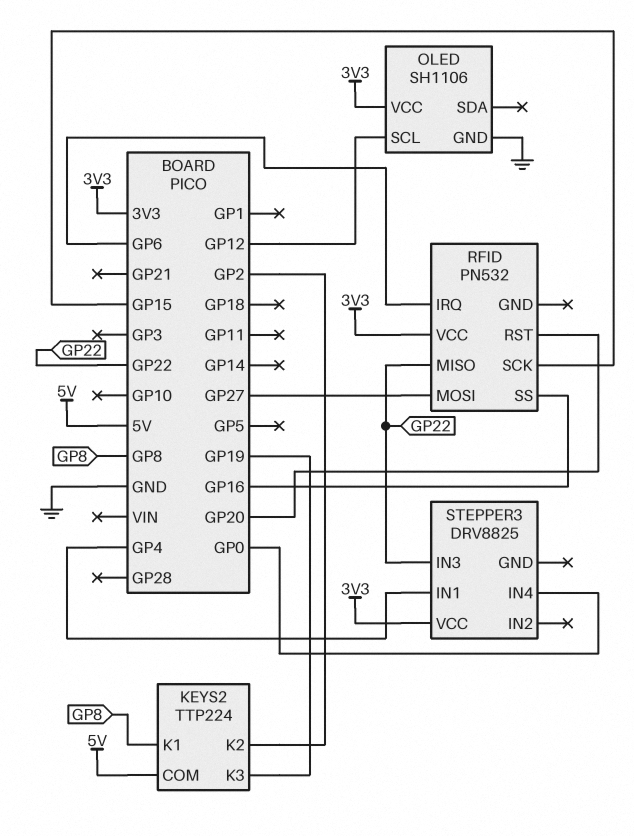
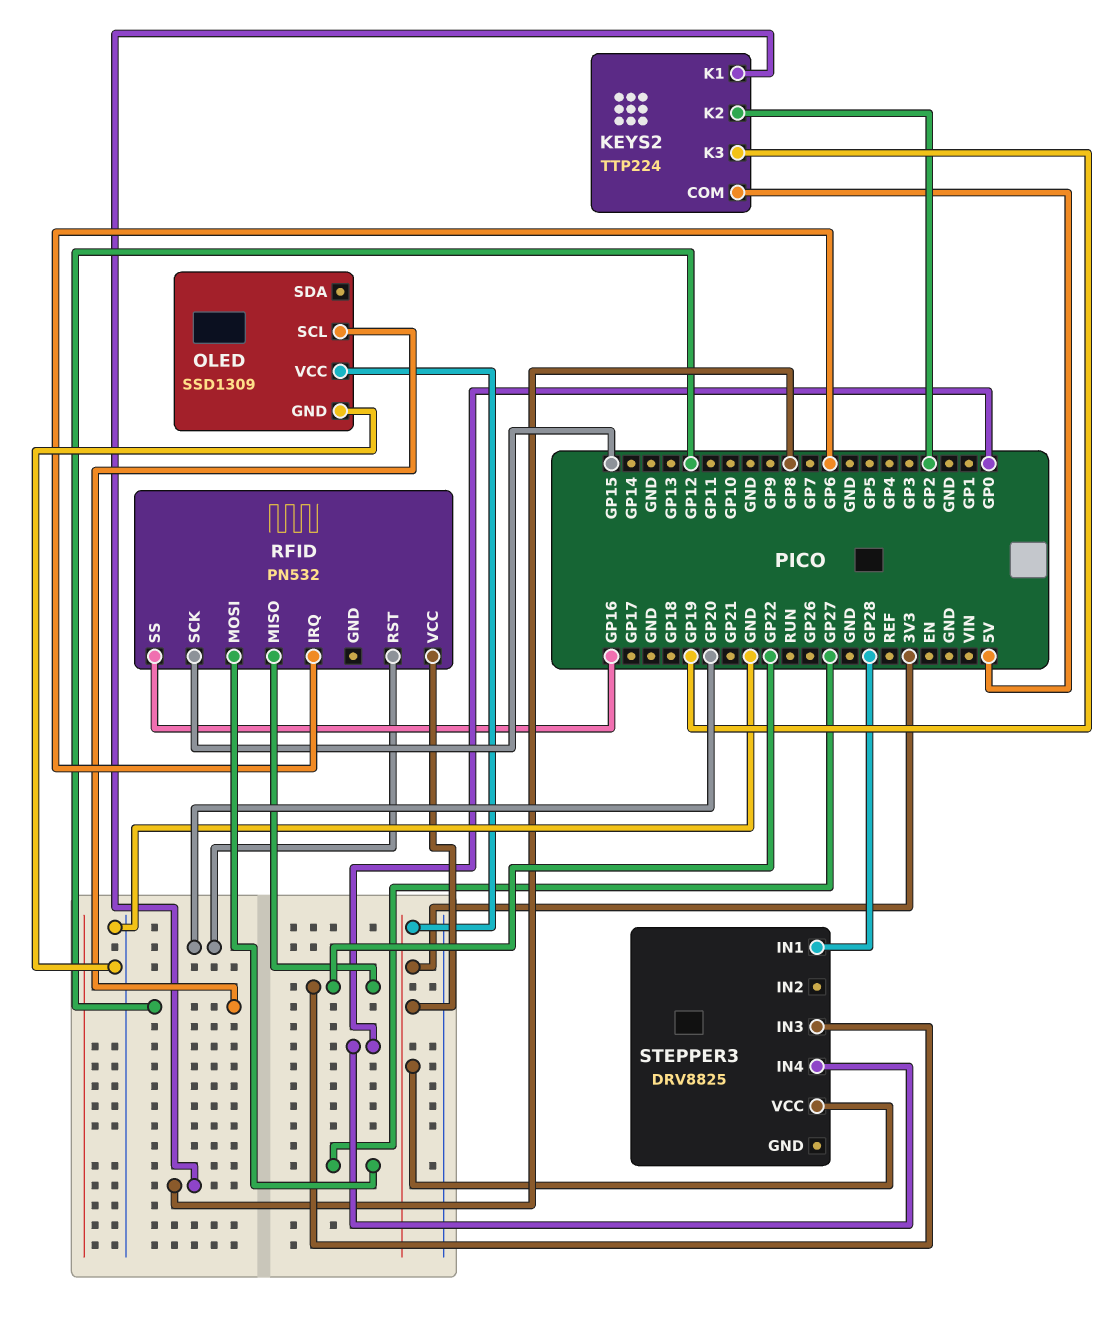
OLED: SH1106 -> SSD1309
STEPPER3 pin IN1: GP4 -> GP28

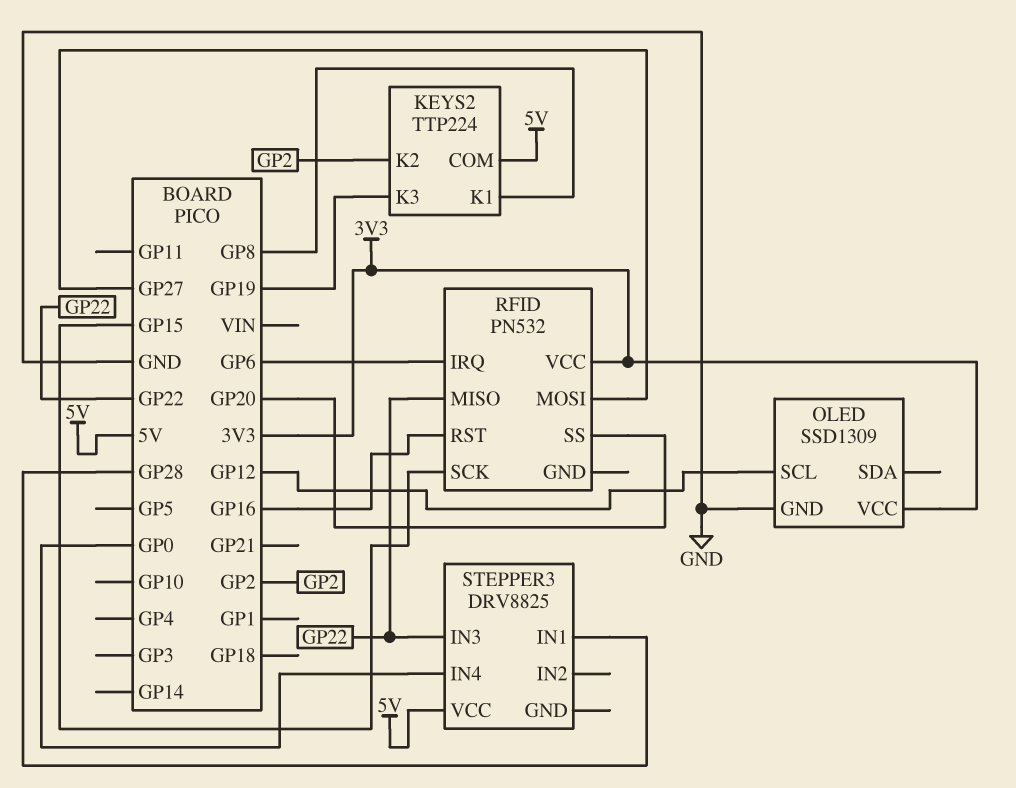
RFID pin RST: GP20 -> GP16
RFID pin SS: GP16 -> GP20
STEPPER3 pin VCC: 3V3 -> 5V

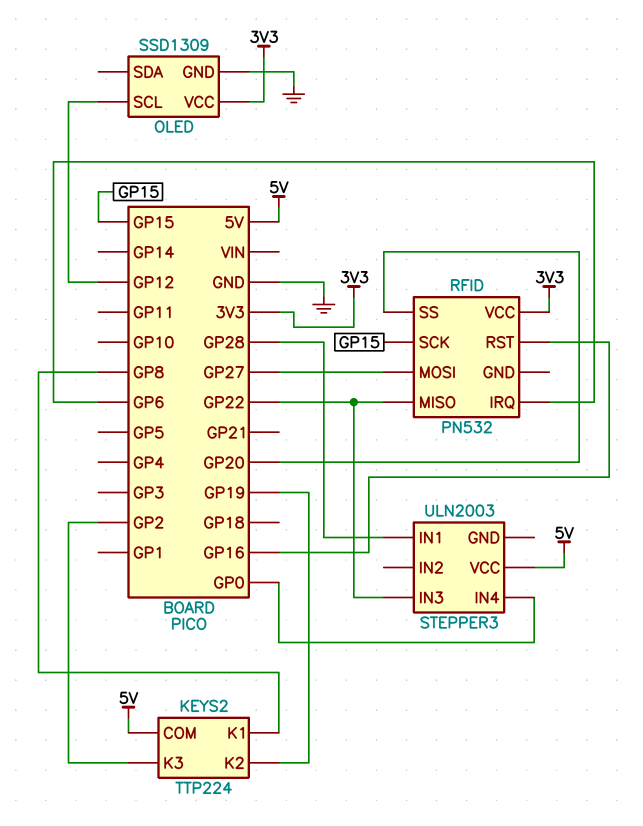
KEYS2 pin K2: GP2 -> GP19
KEYS2 pin K3: GP19 -> GP2
STEPPER3: DRV8825 -> ULN2003

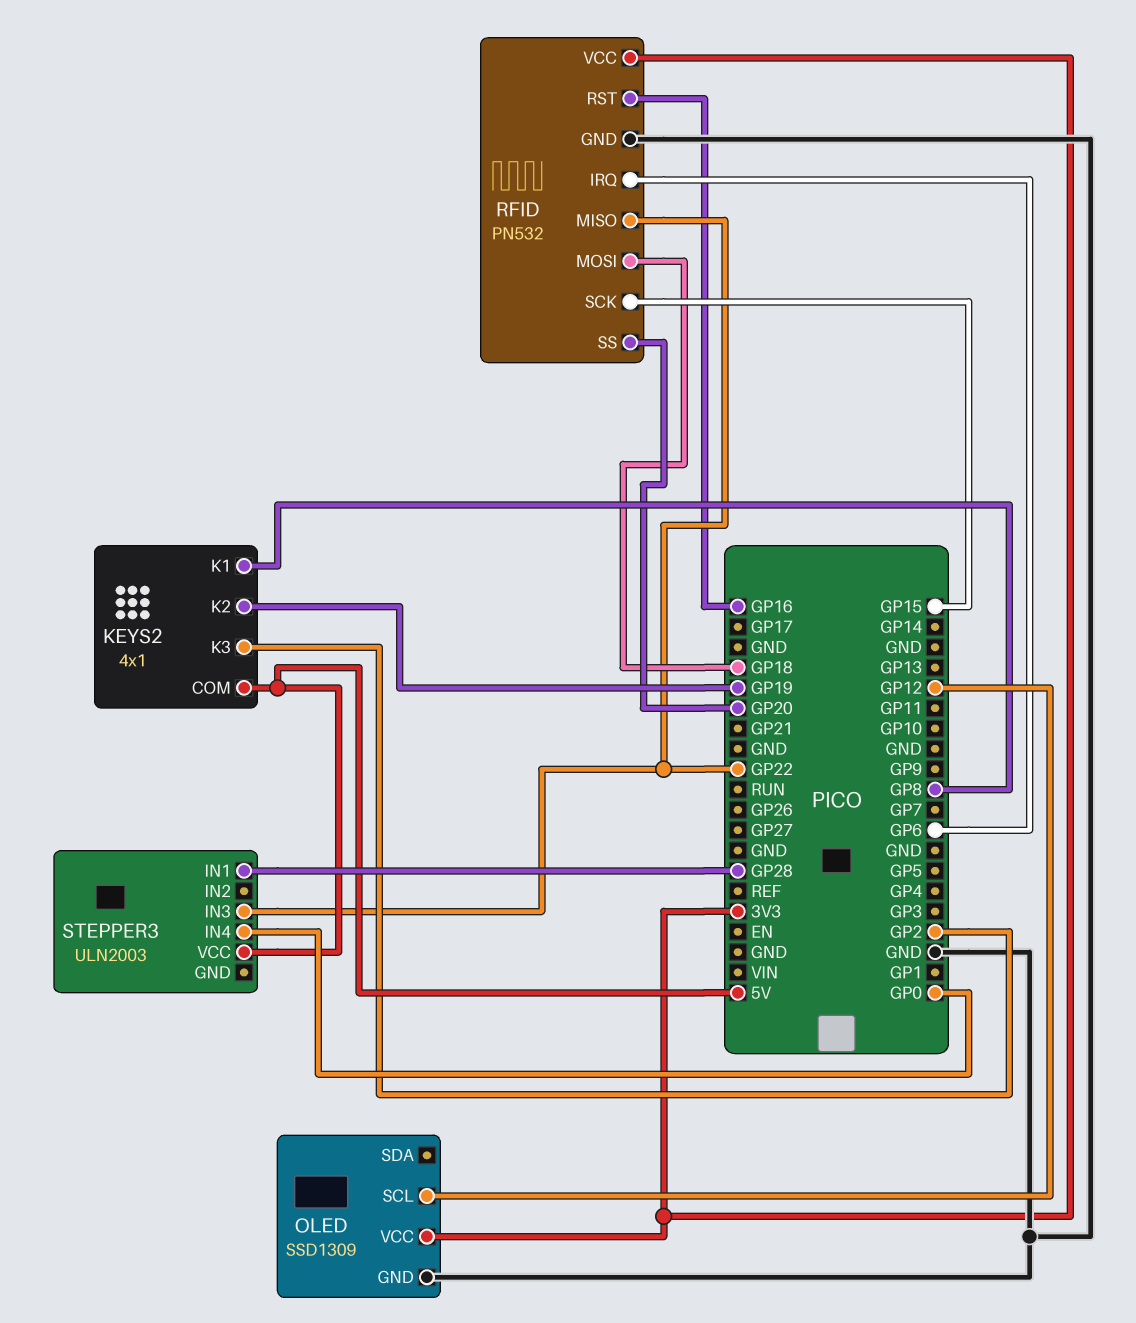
KEYS2: TTP224 -> 4x1
RFID pin GND: none -> GND
RFID pin MOSI: GP27 -> GP18

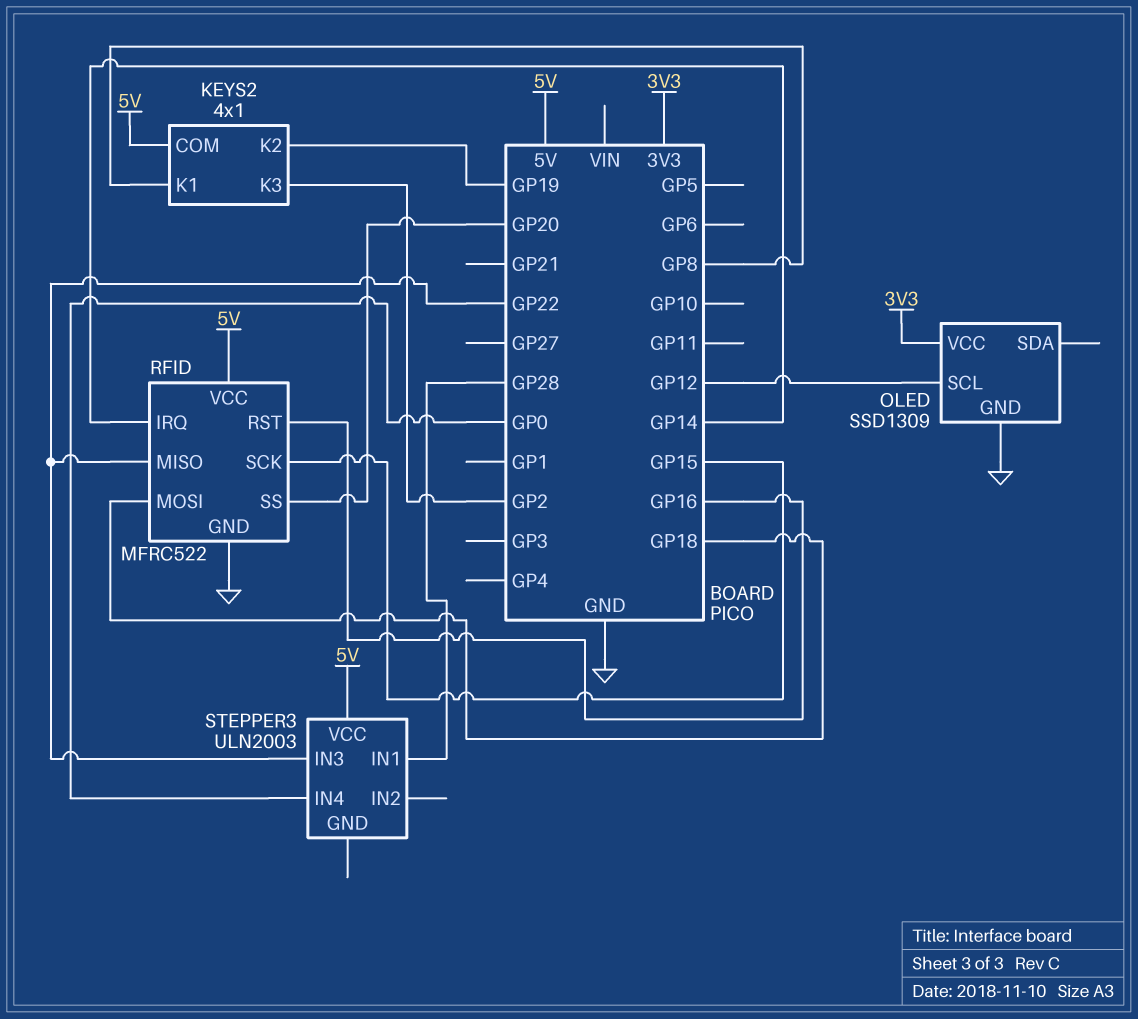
RFID: PN532 -> MFRC522
RFID pin IRQ: GP6 -> GP14
RFID pin VCC: 3V3 -> 5V

